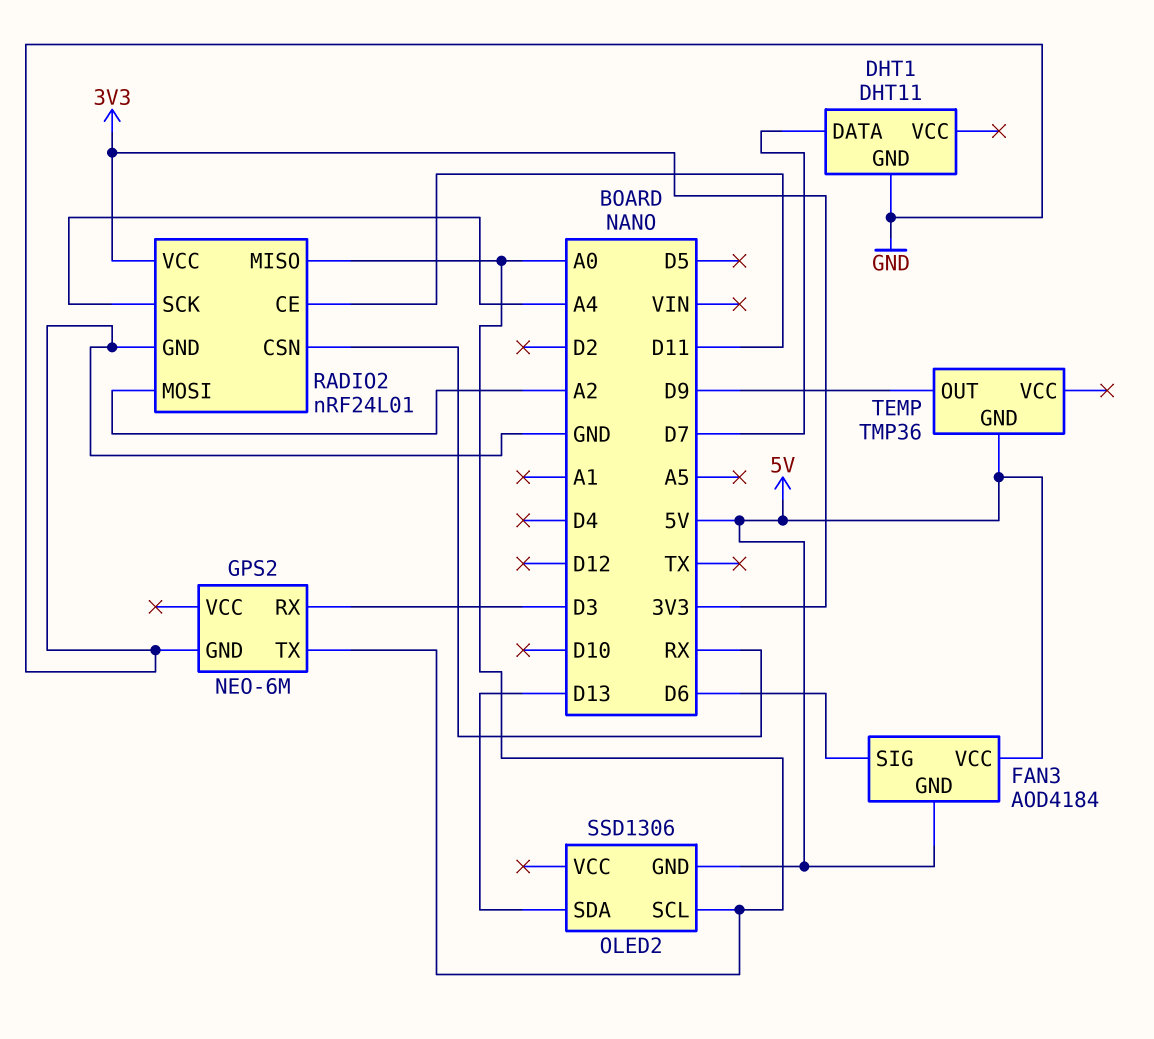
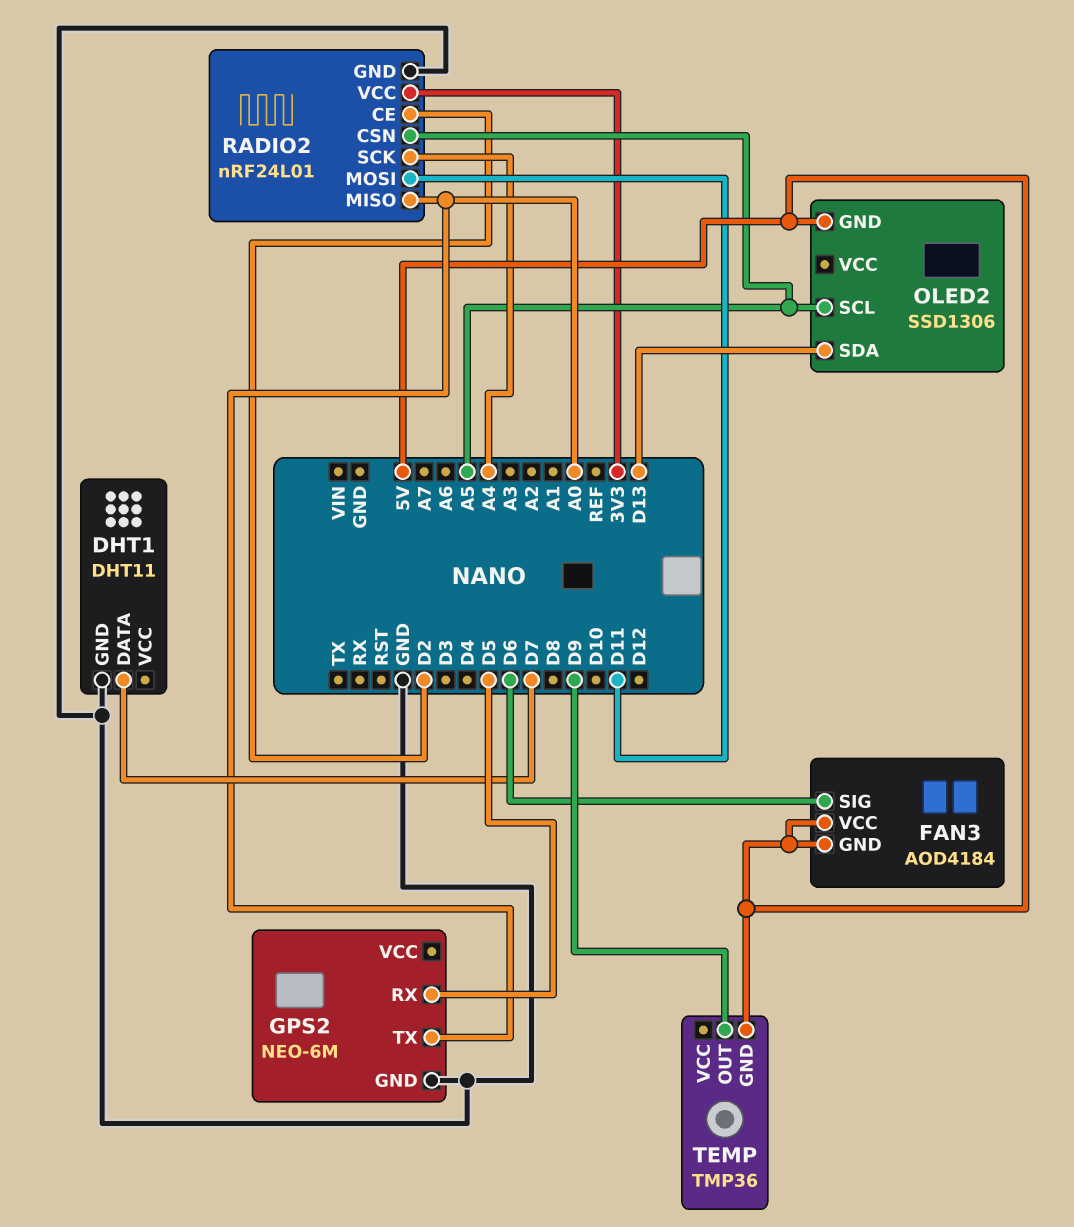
GPS2 pin RX: D3 -> D5
OLED2 pin SCL: A0 -> A5
RADIO2 pin CE: D11 -> D2
RADIO2 pin CSN: RX -> A5
RADIO2 pin MOSI: A2 -> D11

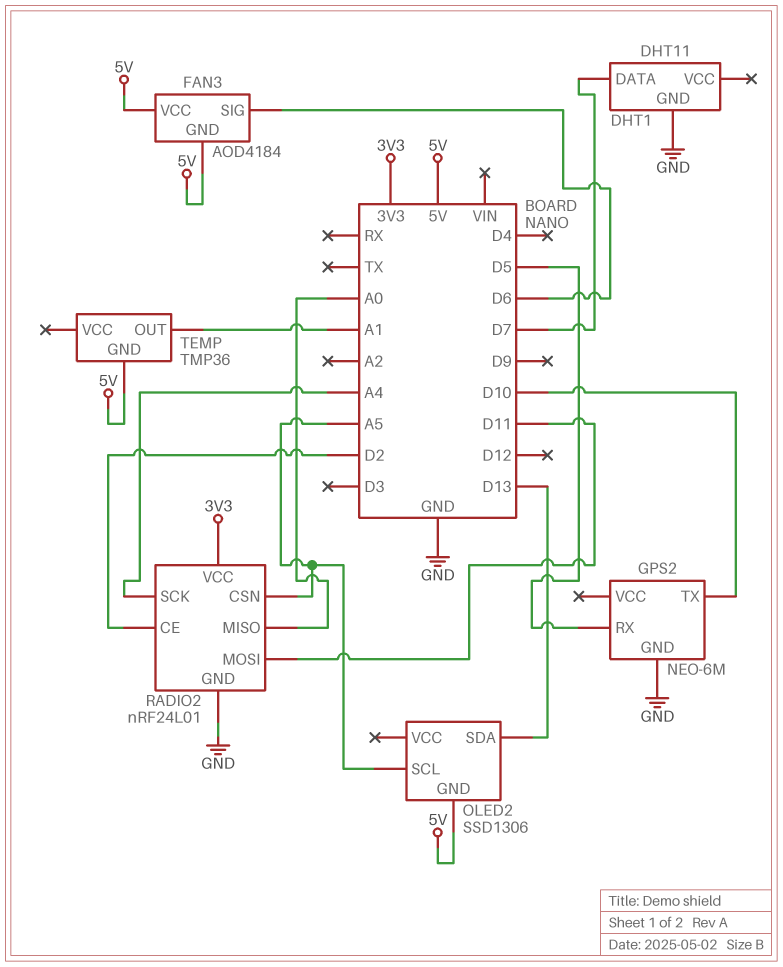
GPS2 pin TX: A0 -> D10
TEMP pin OUT: D9 -> A1

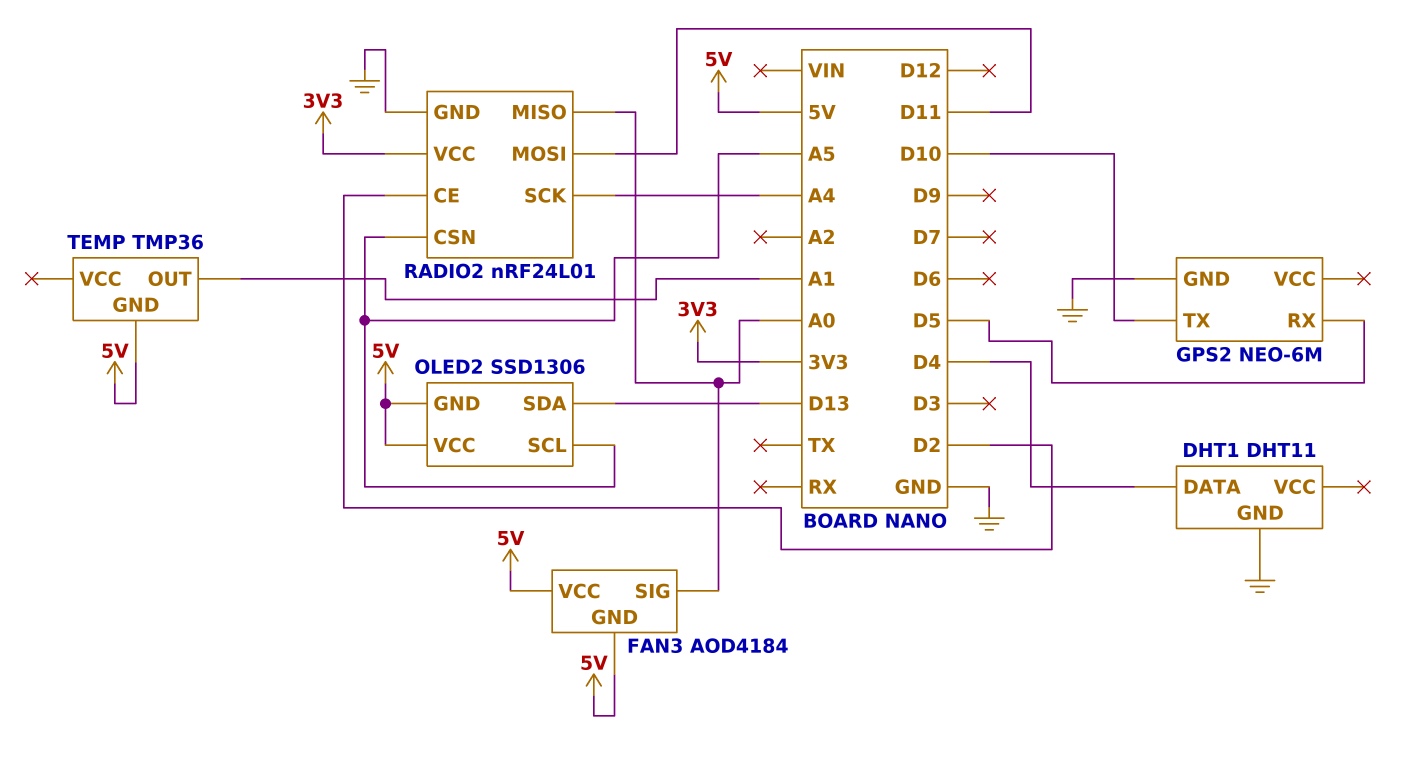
DHT1 pin DATA: D7 -> D4
FAN3 pin SIG: D6 -> A0
OLED2 pin VCC: none -> 5V

